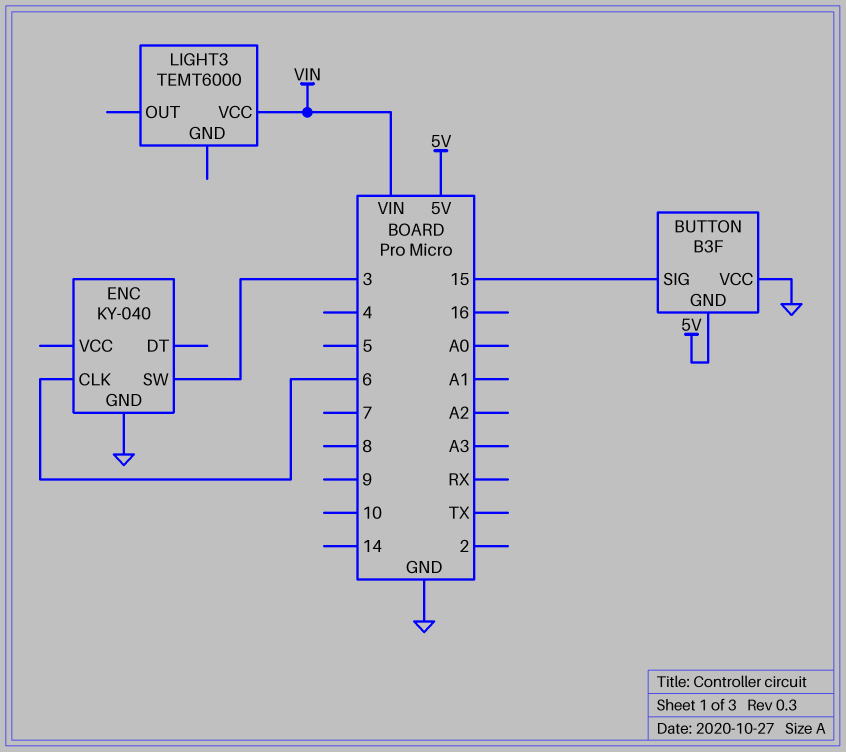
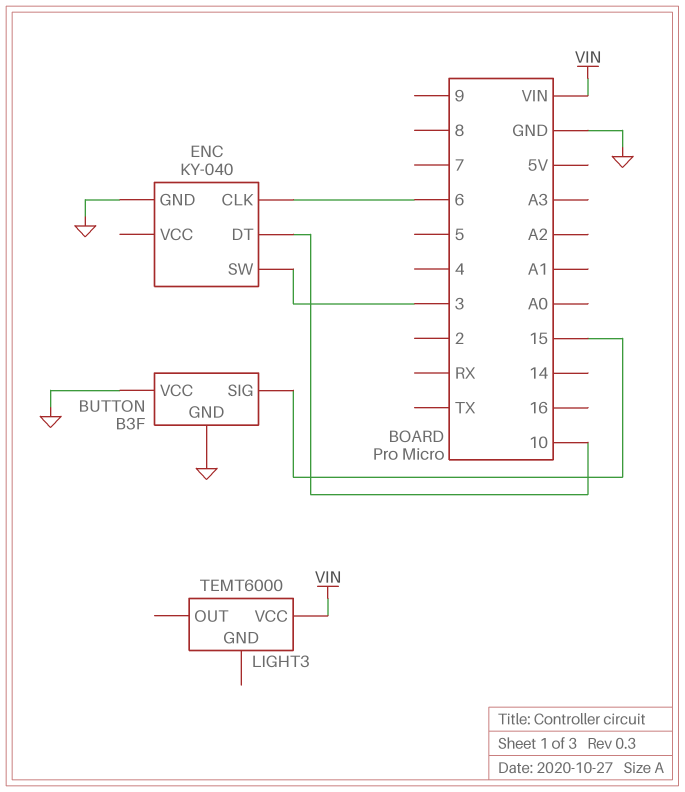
BUTTON pin GND: 5V -> GND
ENC pin DT: none -> 10

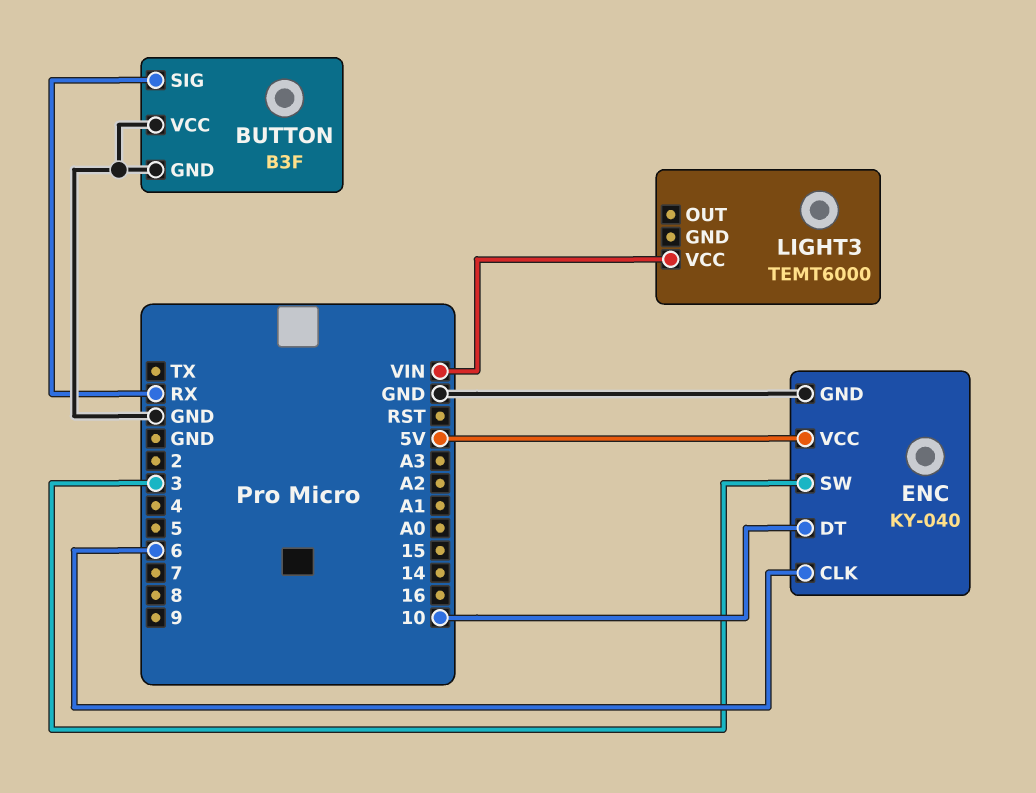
BUTTON pin SIG: 15 -> RX
ENC pin VCC: none -> 5V

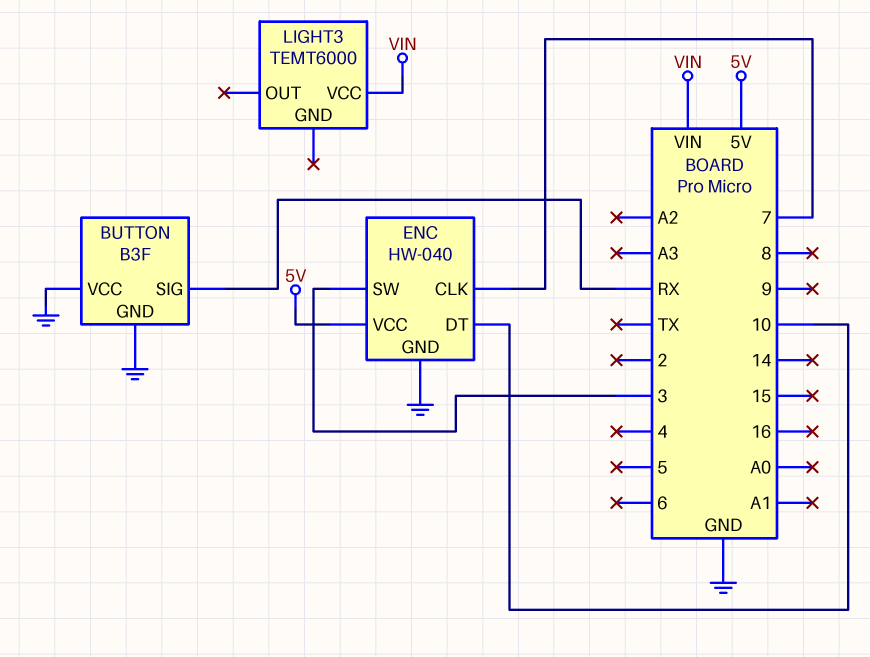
ENC: KY-040 -> HW-040
ENC pin CLK: 6 -> 7

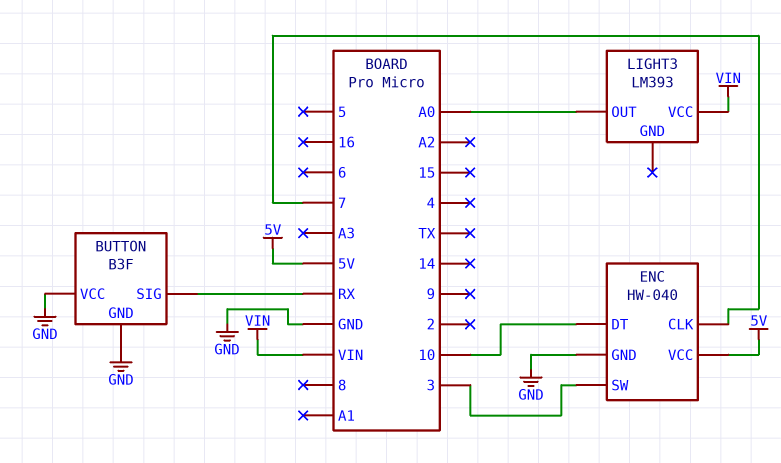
LIGHT3: TEMT6000 -> LM393
LIGHT3 pin OUT: none -> A0

